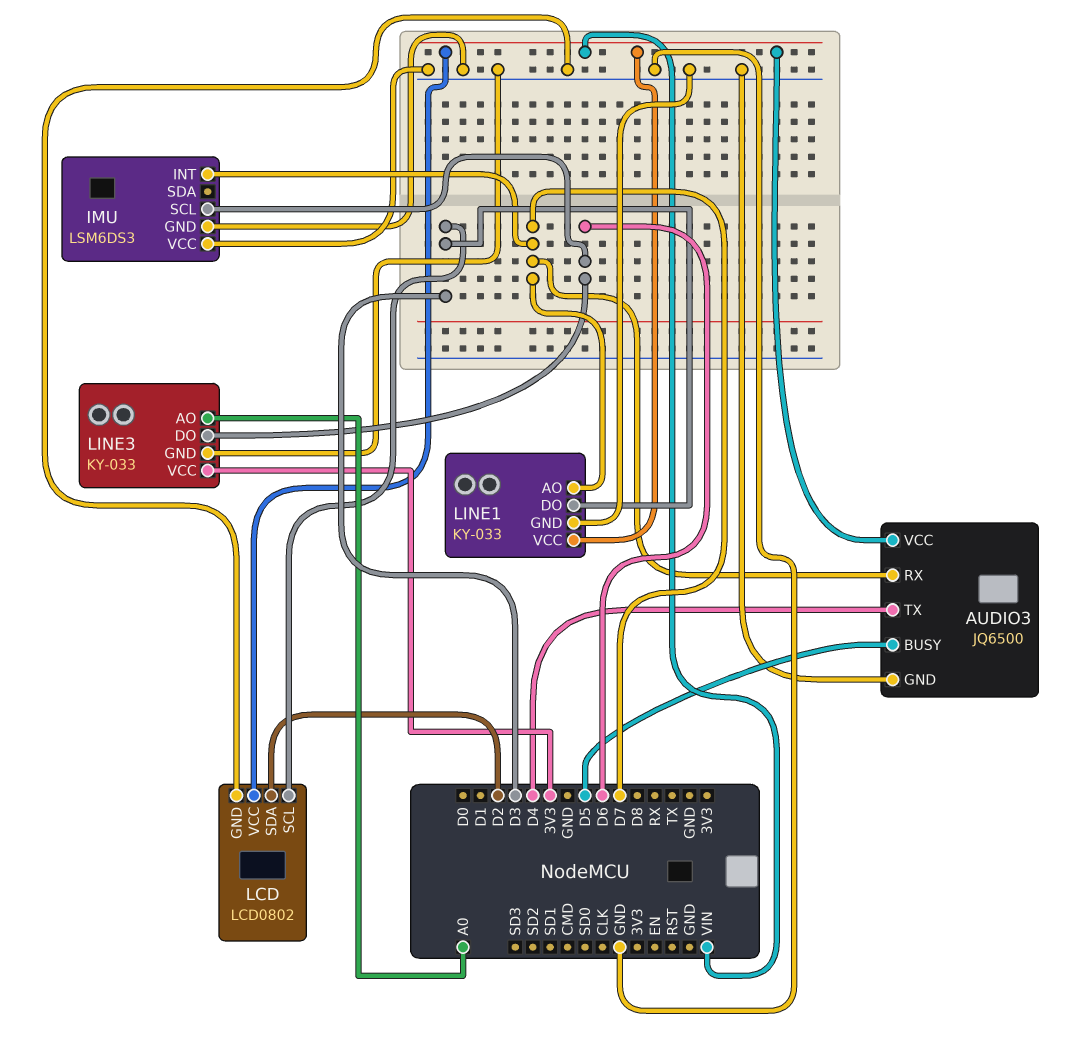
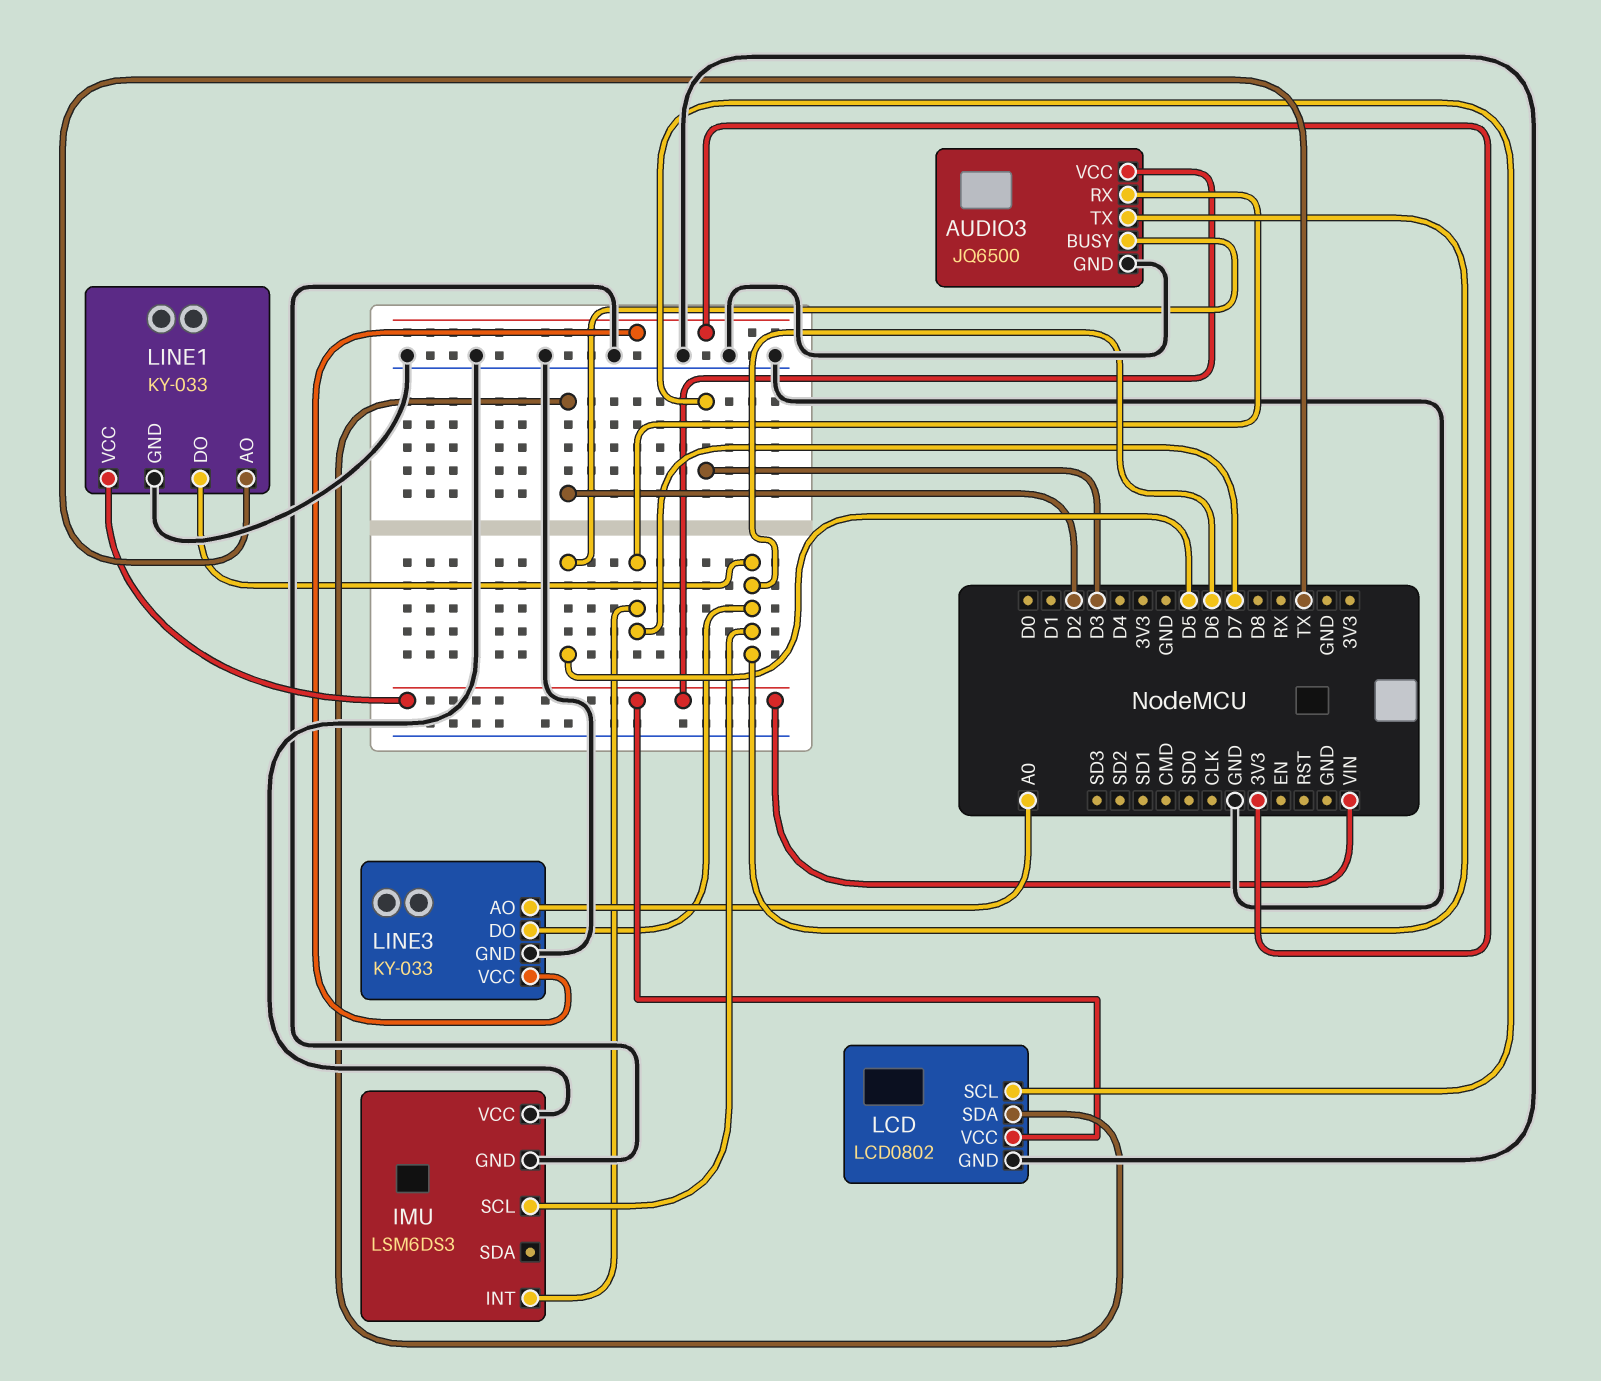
AUDIO3 pin TX: D4 -> D6
LINE1 pin AO: D7 -> TX
LINE1 pin DO: D3 -> D6

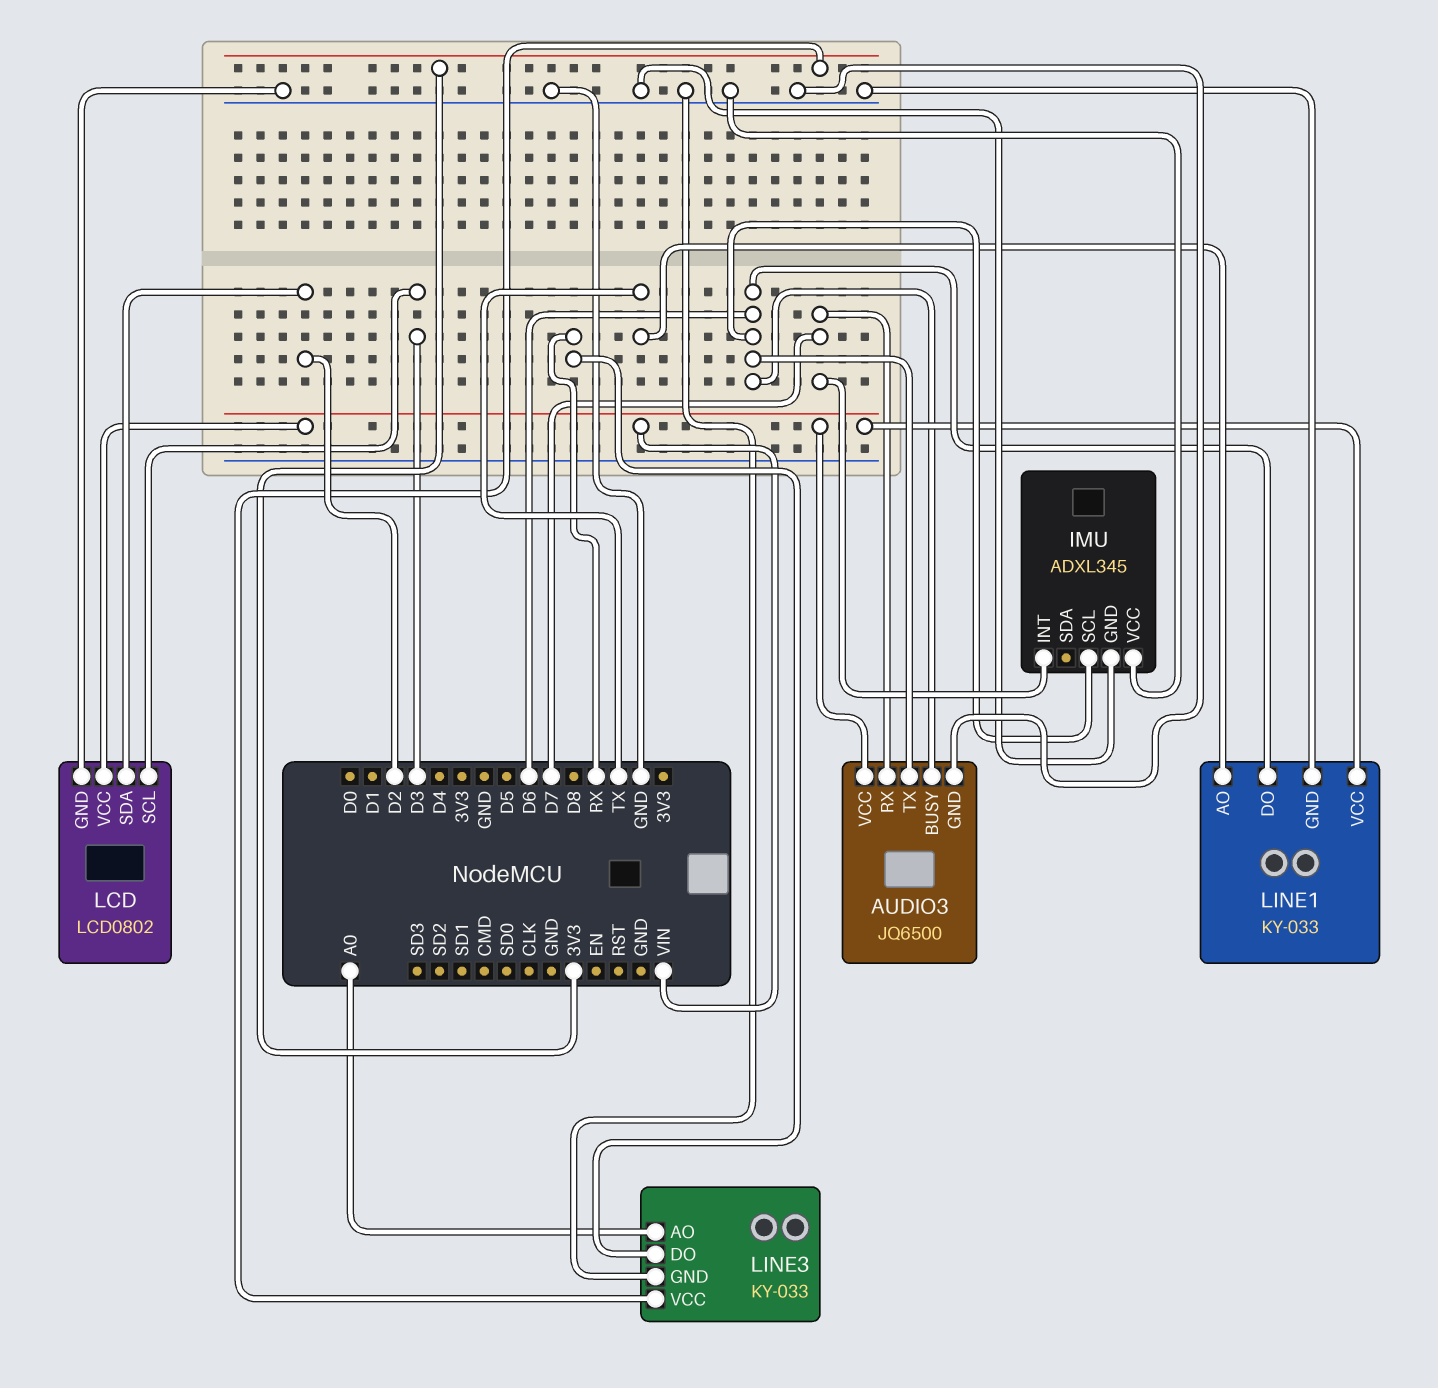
AUDIO3 pin BUSY: D5 -> D6
IMU: LSM6DS3 -> ADXL345
LINE3 pin DO: D6 -> RX

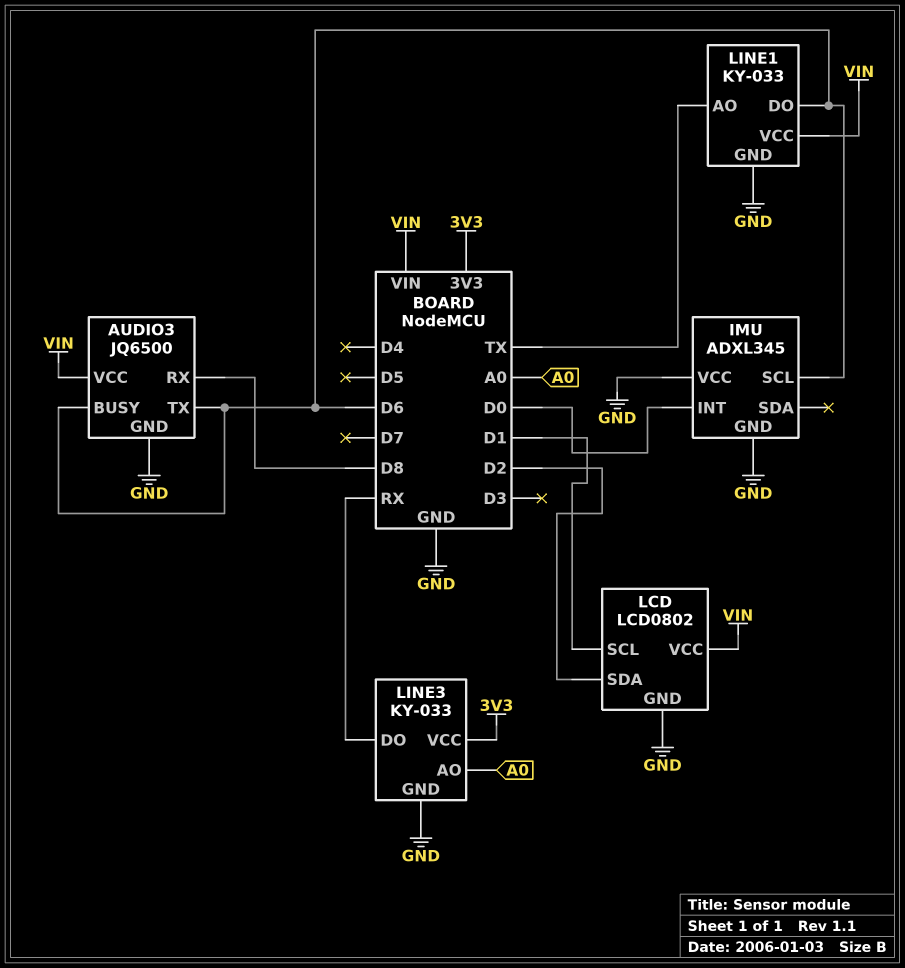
AUDIO3 pin RX: D7 -> D8
IMU pin INT: D7 -> D0
LCD pin SCL: D3 -> D1

